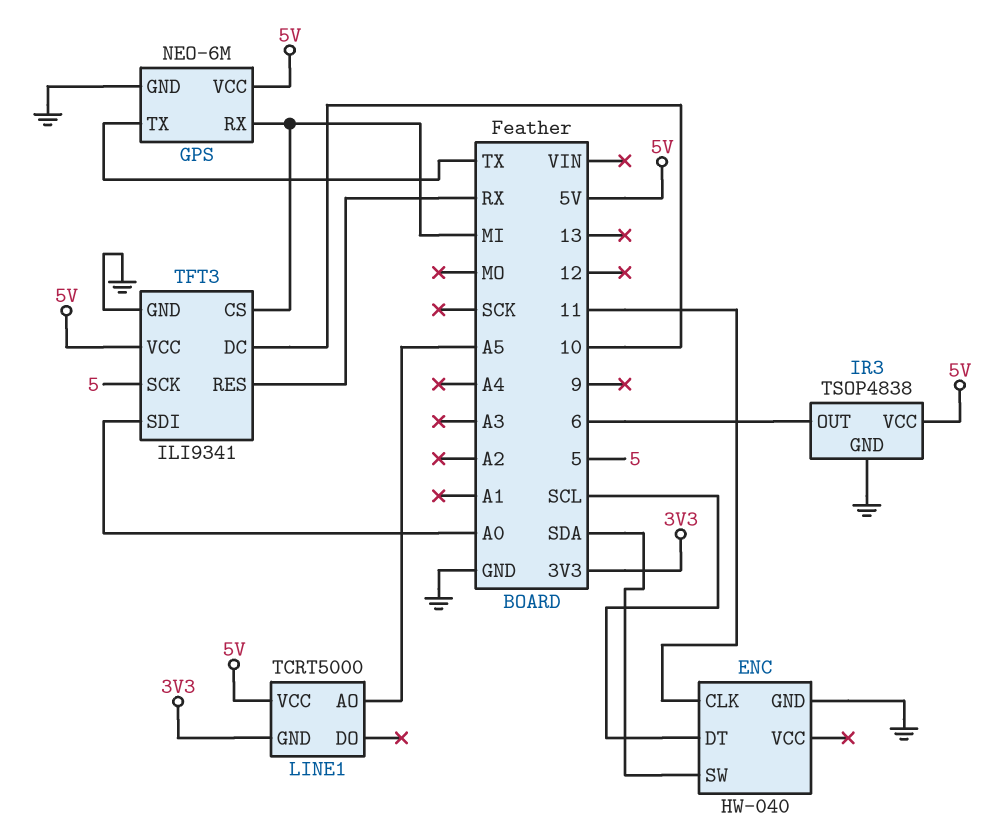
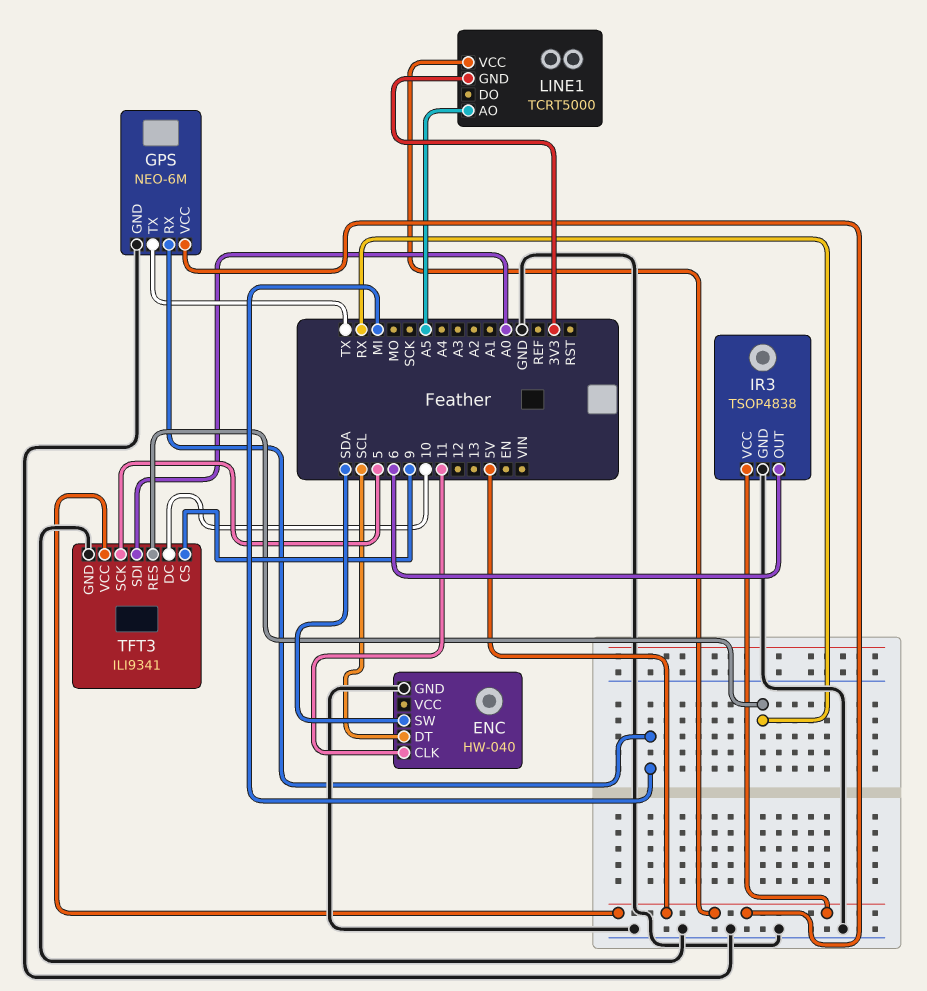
TFT3 pin CS: MI -> 9

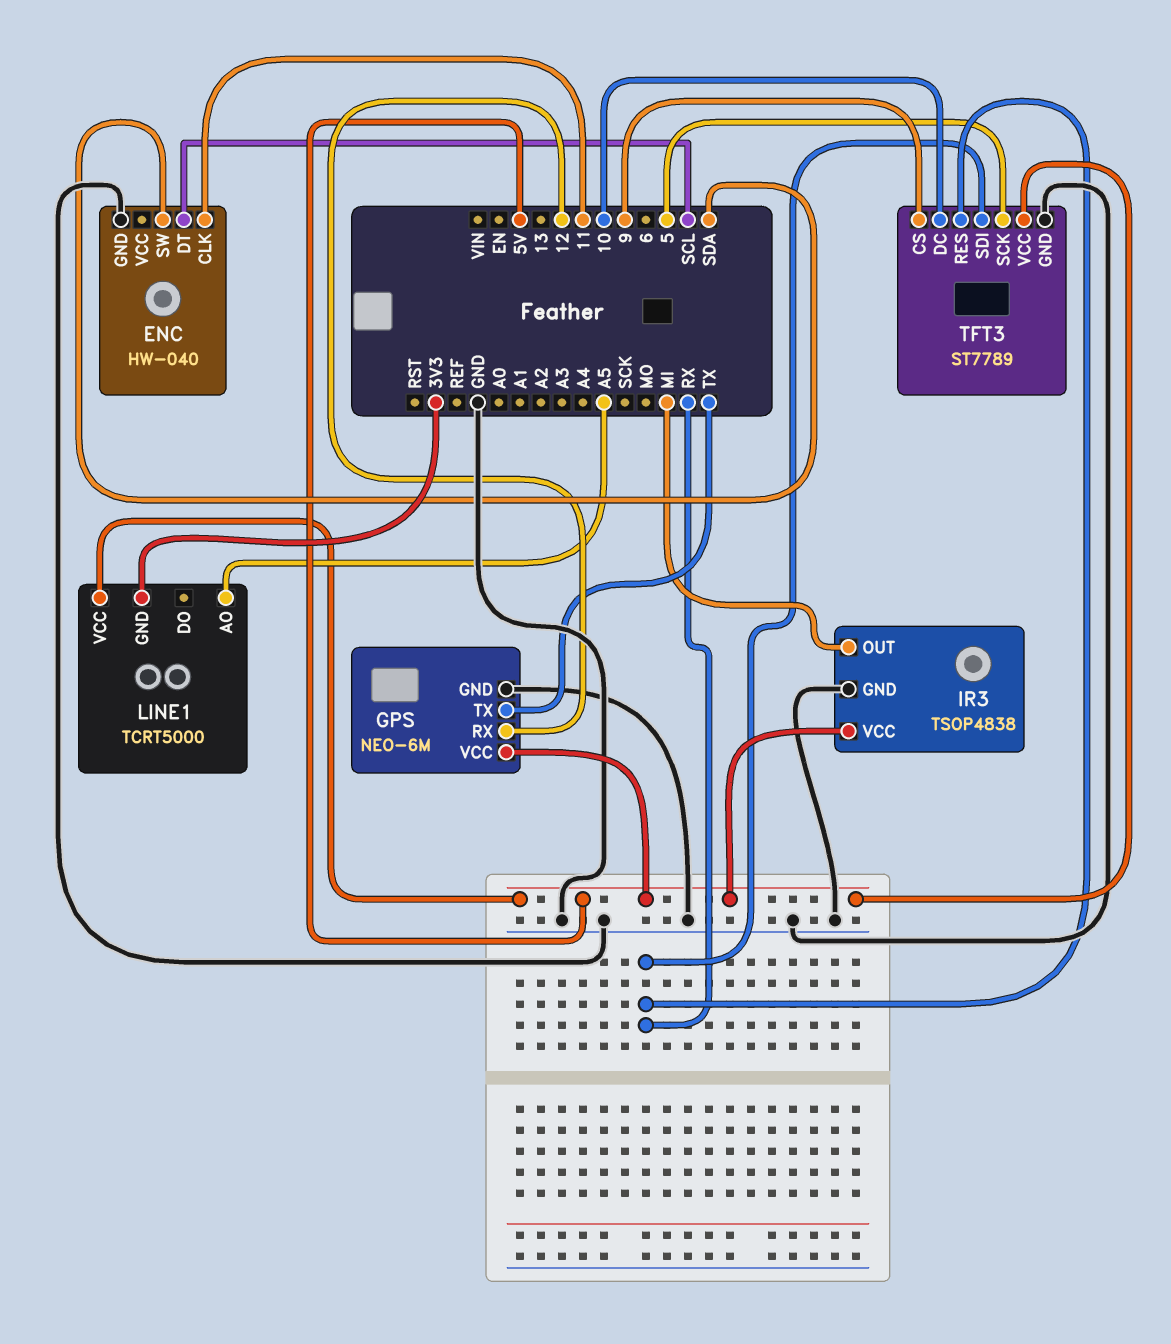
GPS pin RX: MI -> 12
IR3 pin OUT: 6 -> MI
TFT3: ILI9341 -> ST7789
TFT3 pin SDI: A0 -> RX

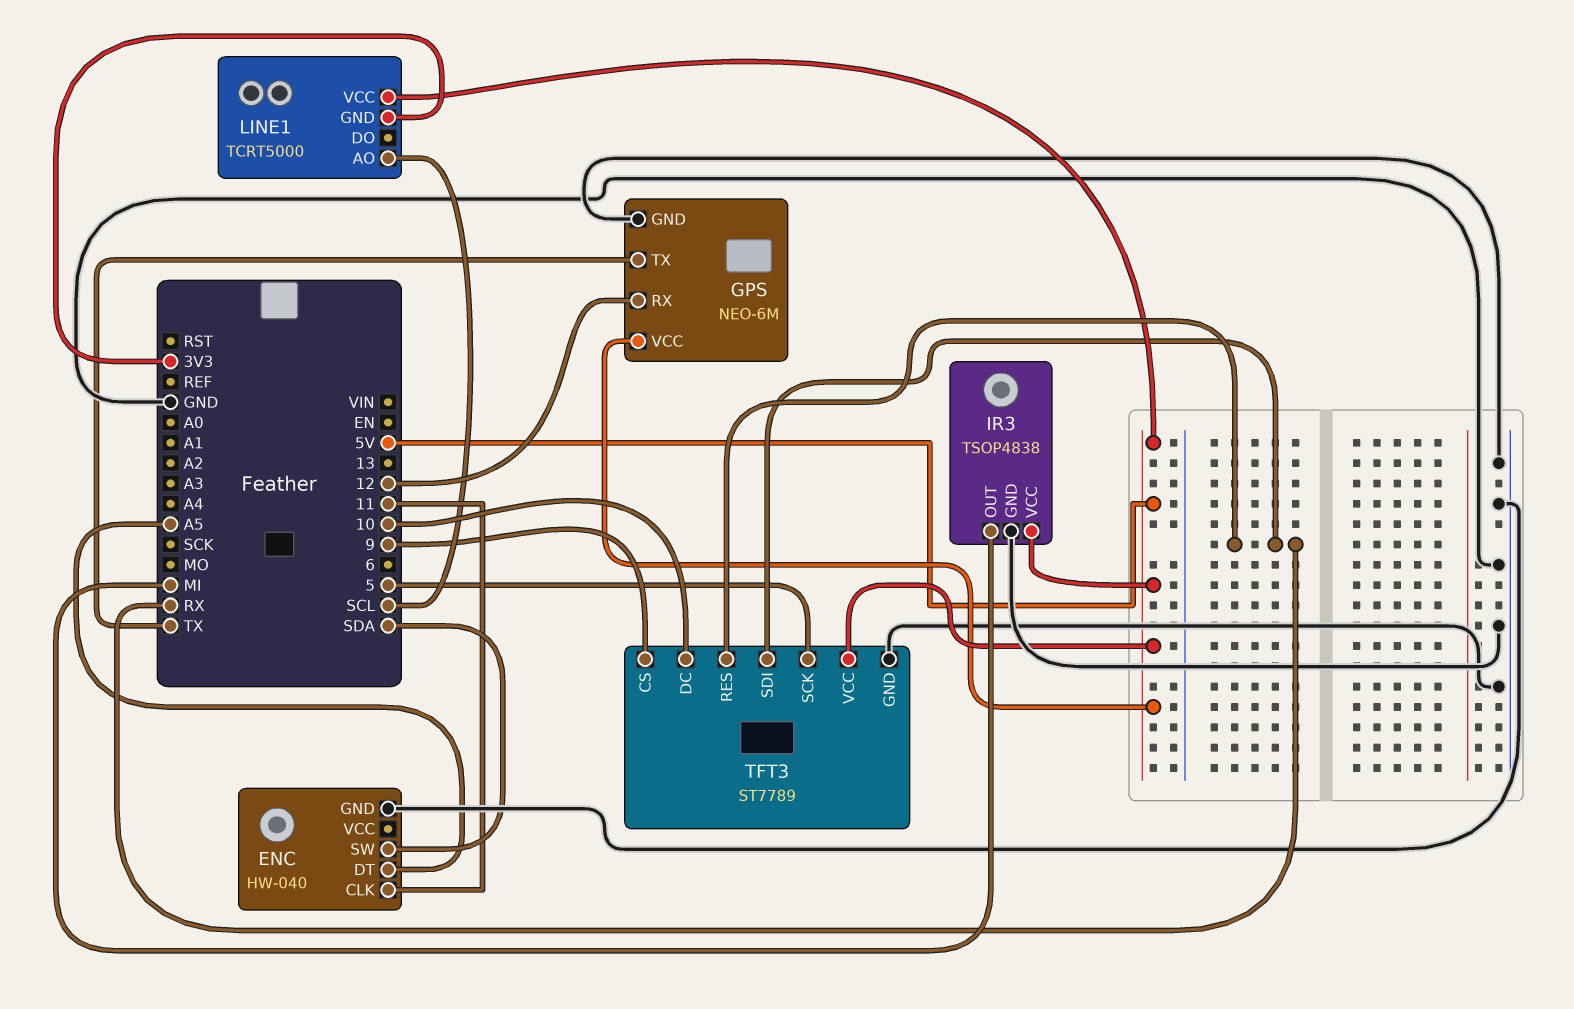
ENC pin DT: SCL -> A5
LINE1 pin AO: A5 -> SCL

